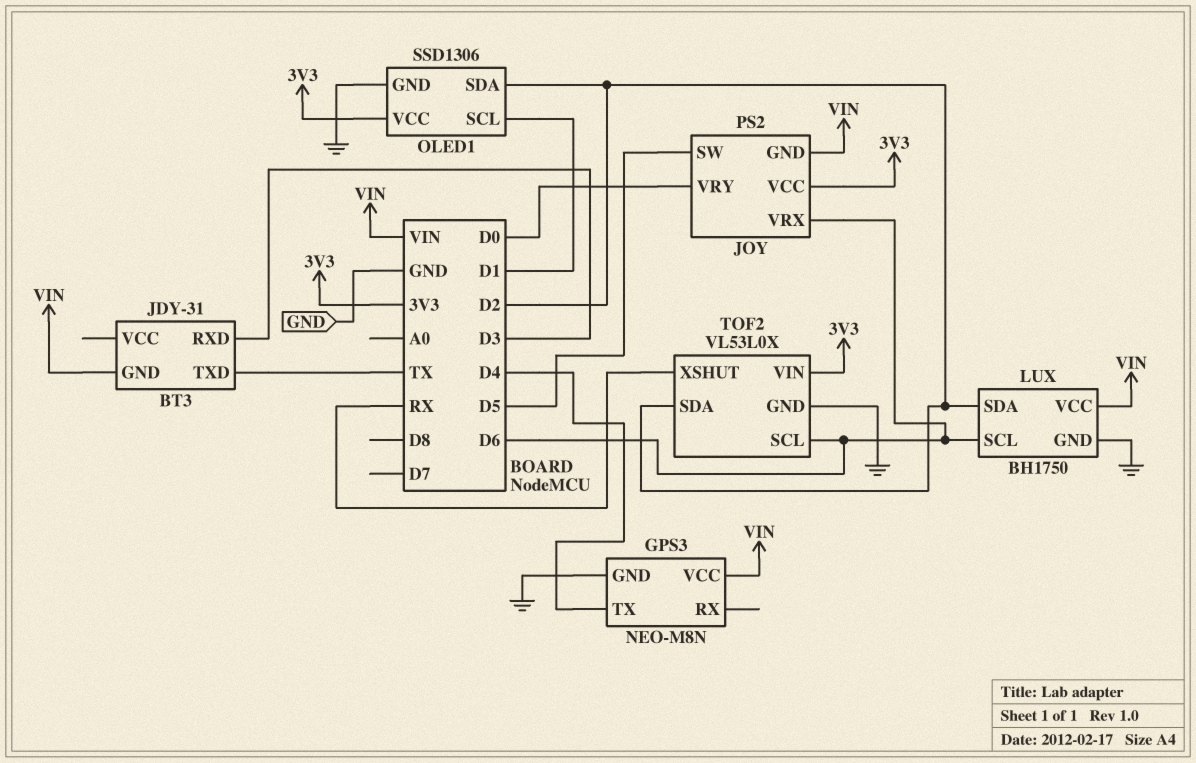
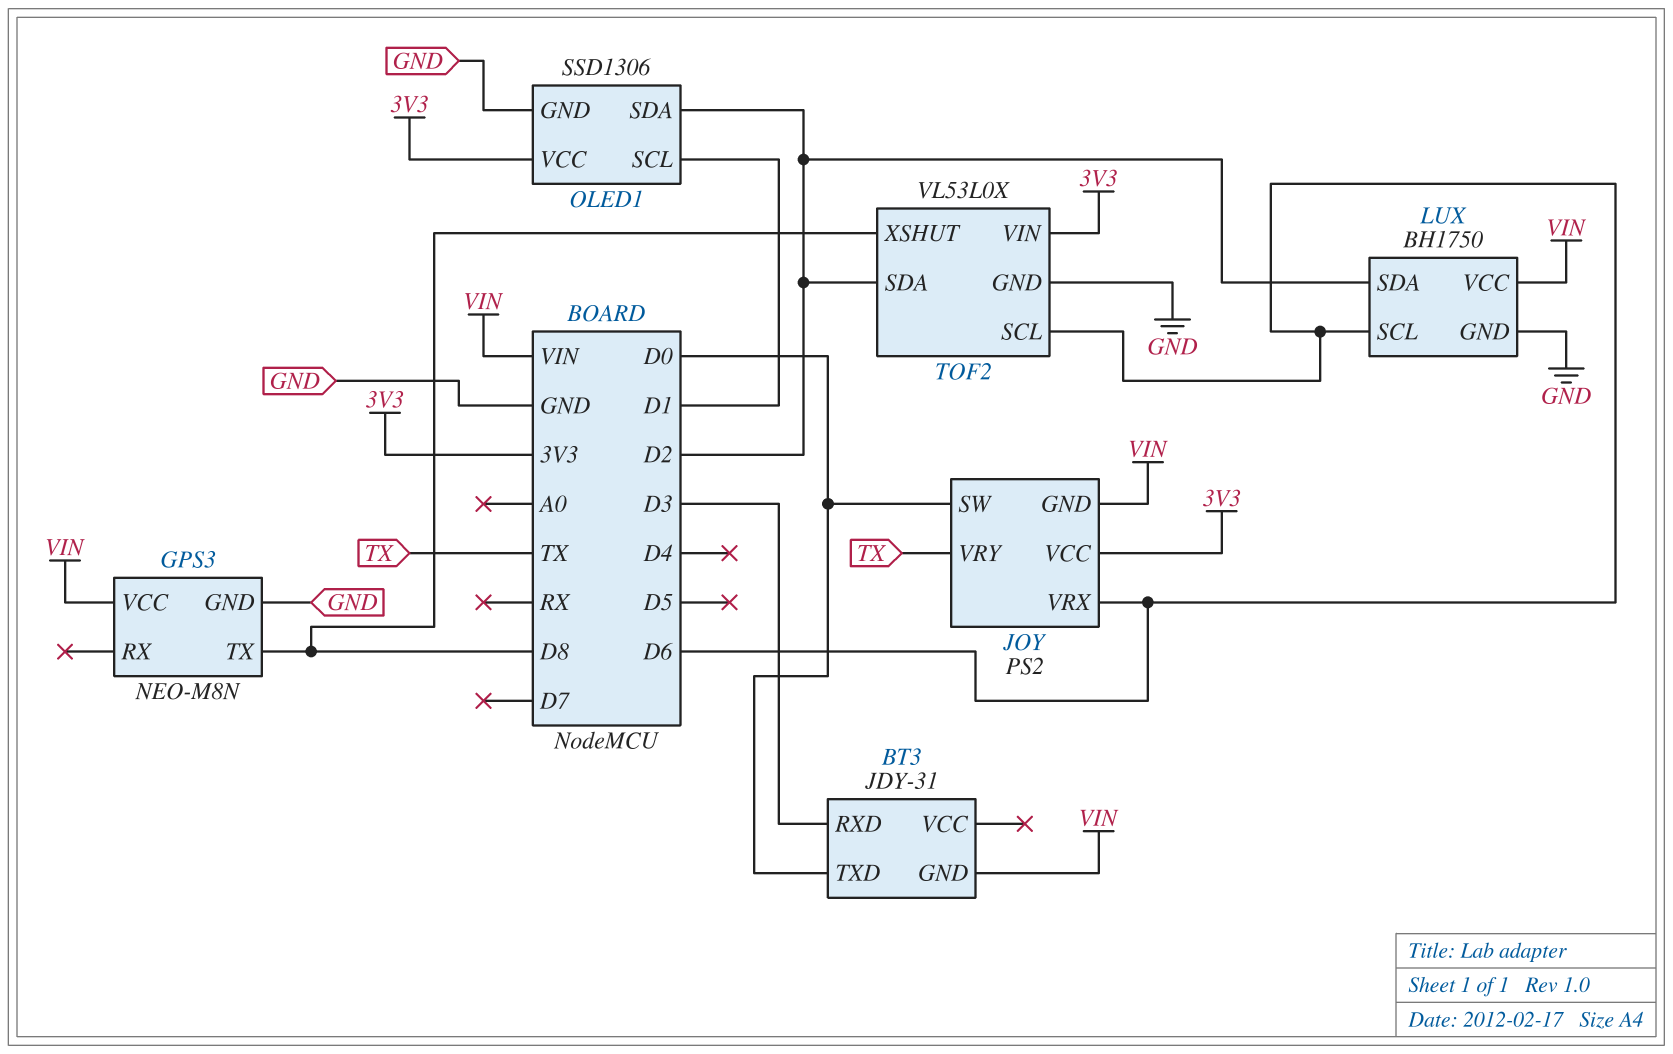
BT3 pin TXD: TX -> D0
GPS3 pin TX: D4 -> D8
JOY pin SW: D5 -> D0
JOY pin VRY: D0 -> TX
TOF2 pin XSHUT: RX -> D8

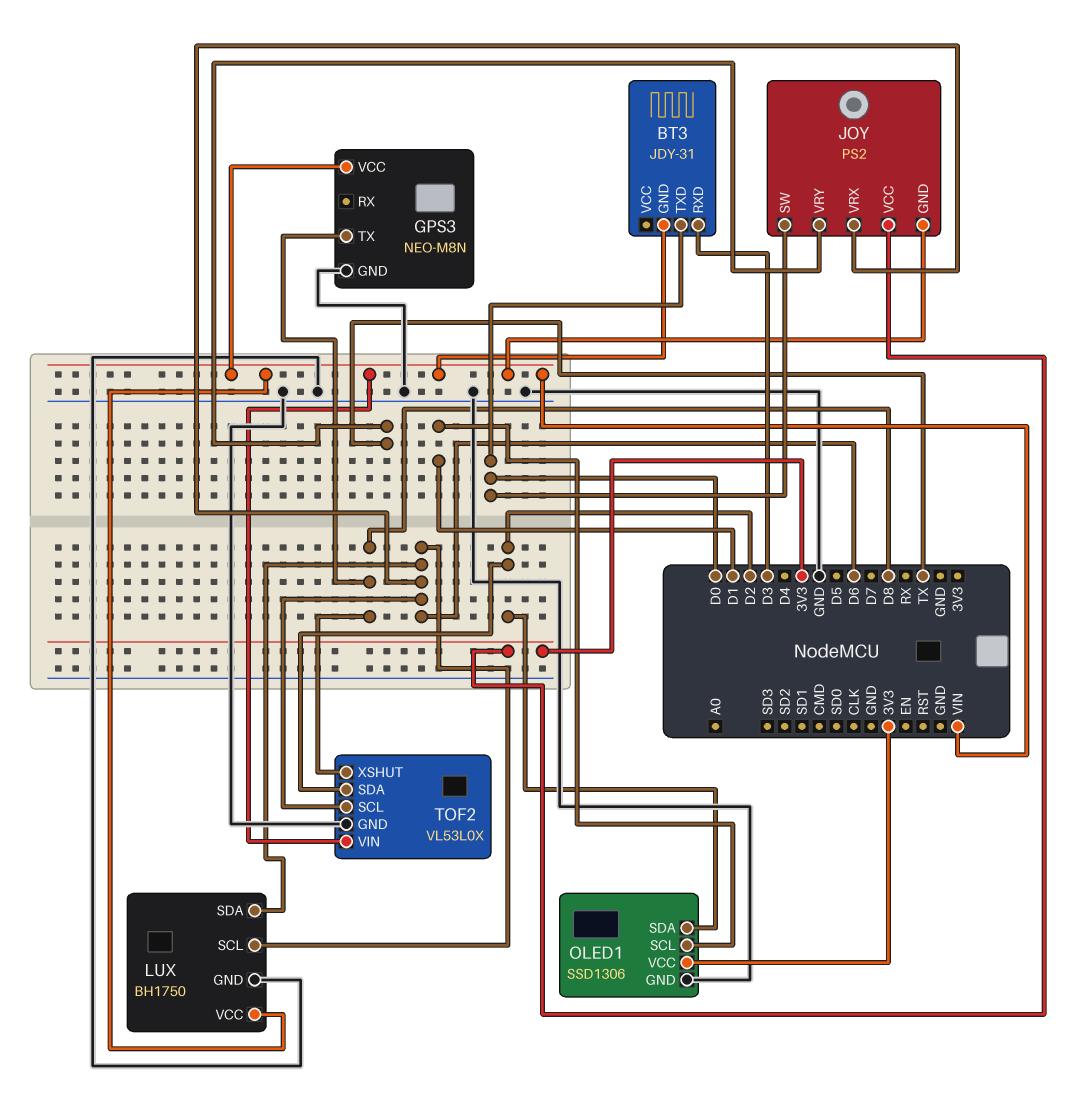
LUX pin SDA: D2 -> D6
TOF2 pin VIN: 3V3 -> VIN

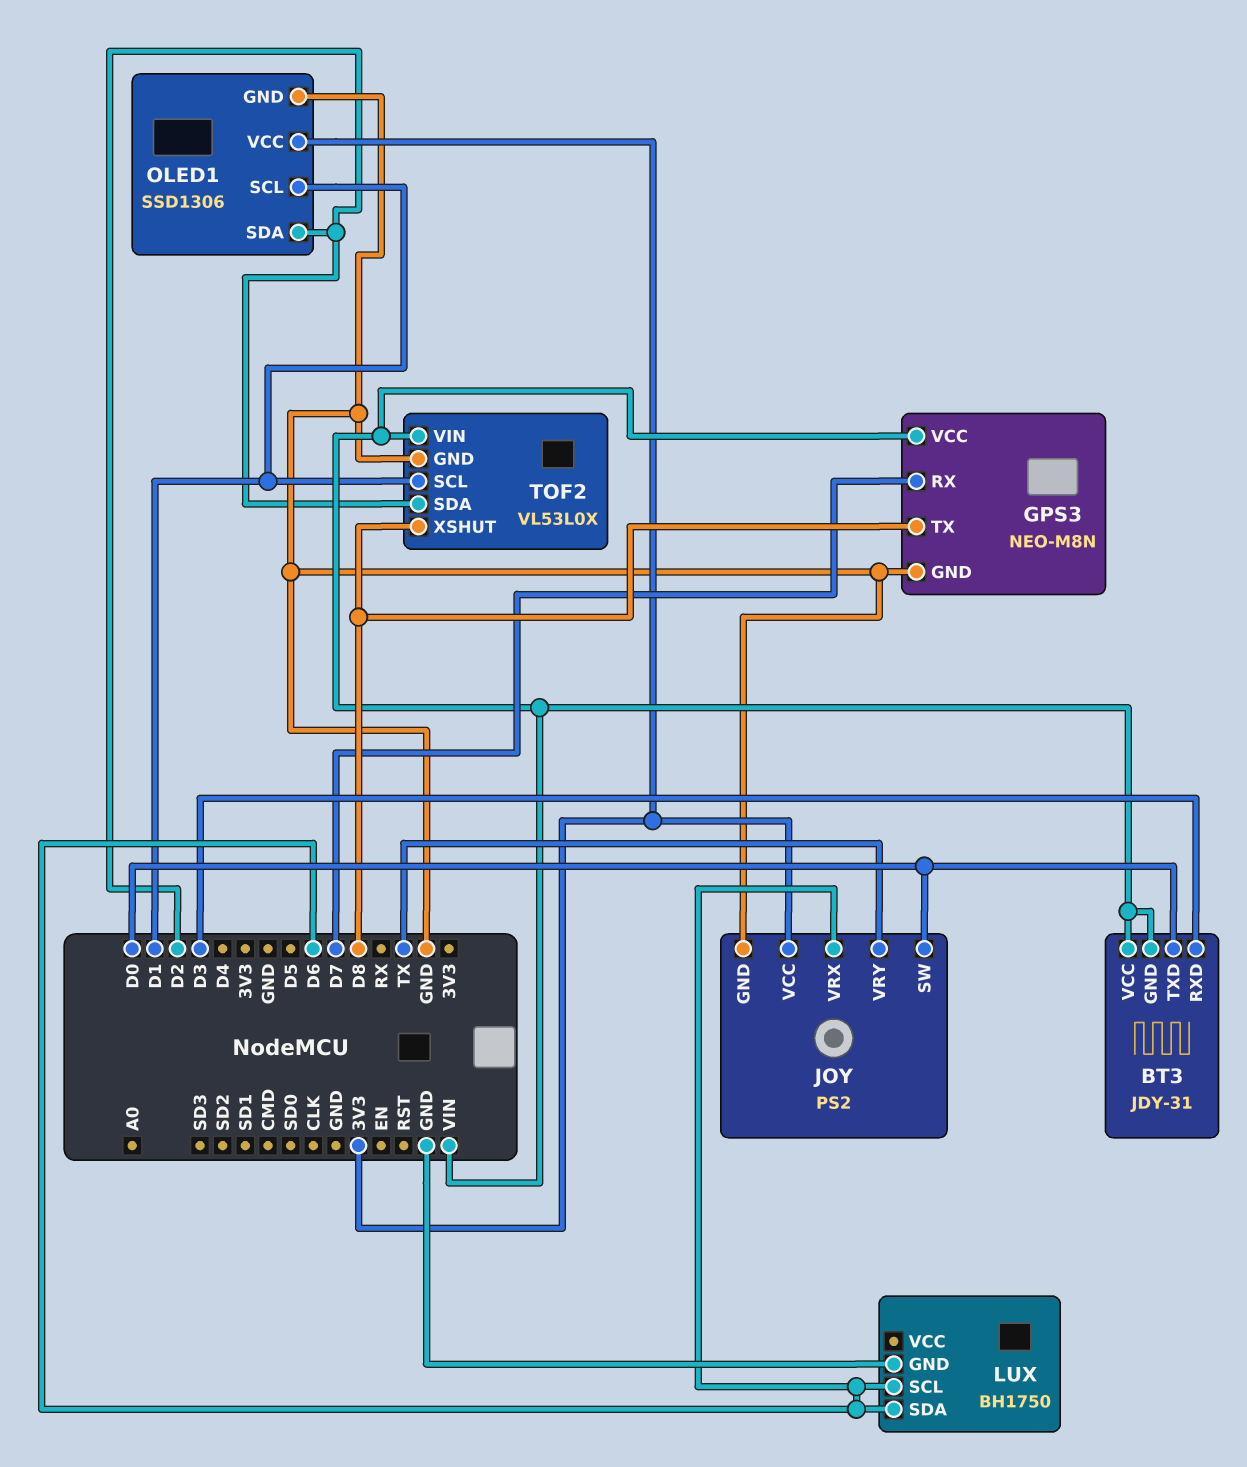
BT3 pin VCC: none -> VIN
GPS3 pin RX: none -> D7
JOY pin GND: VIN -> GND
LUX pin VCC: VIN -> none
TOF2 pin SCL: D6 -> D1

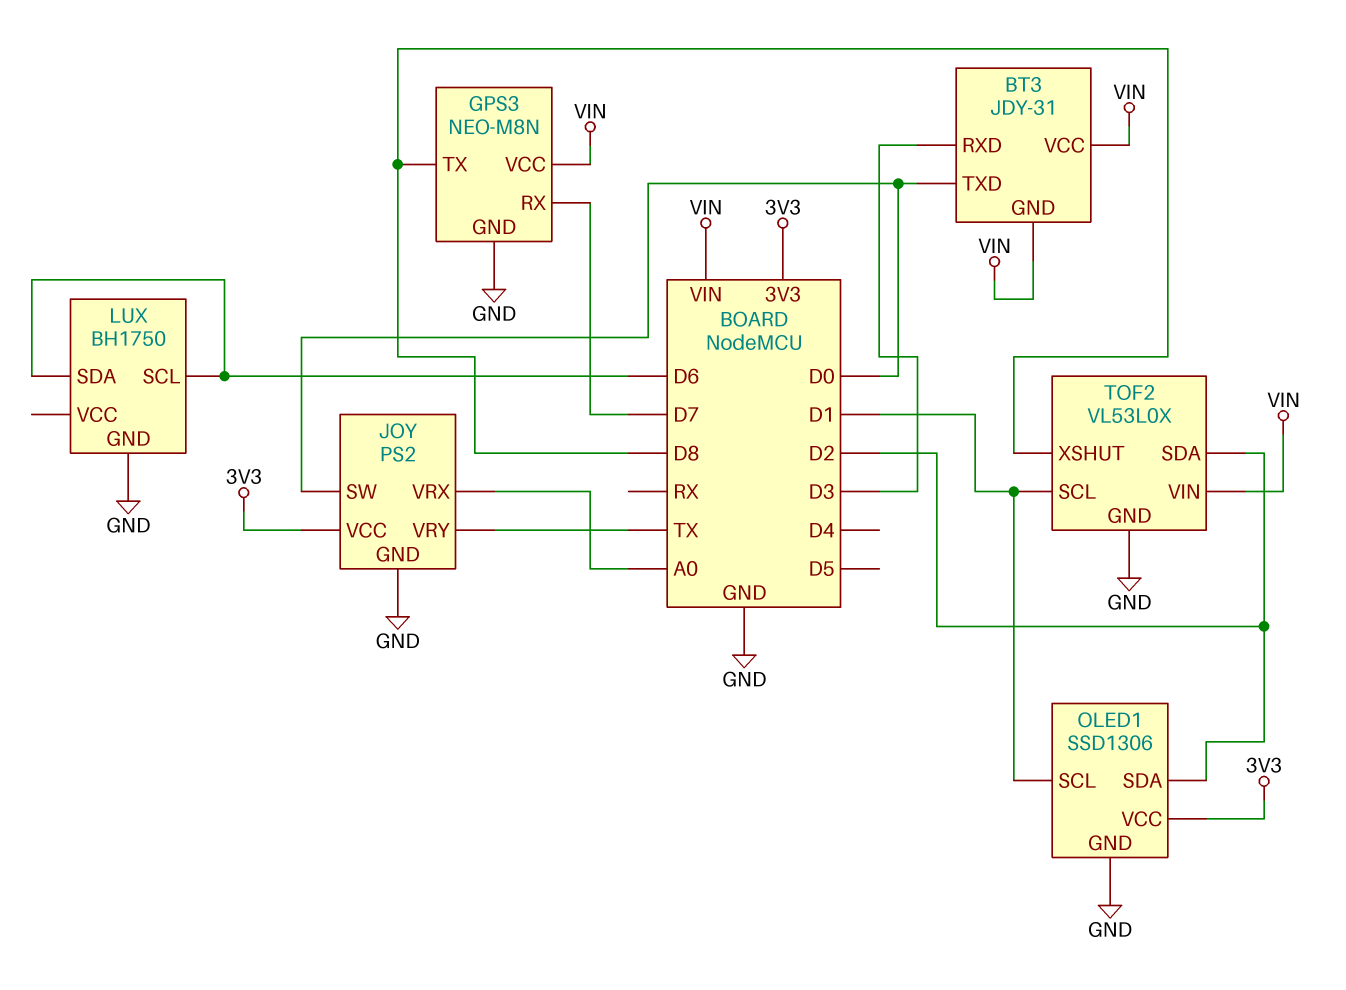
JOY pin VRX: D6 -> A0

